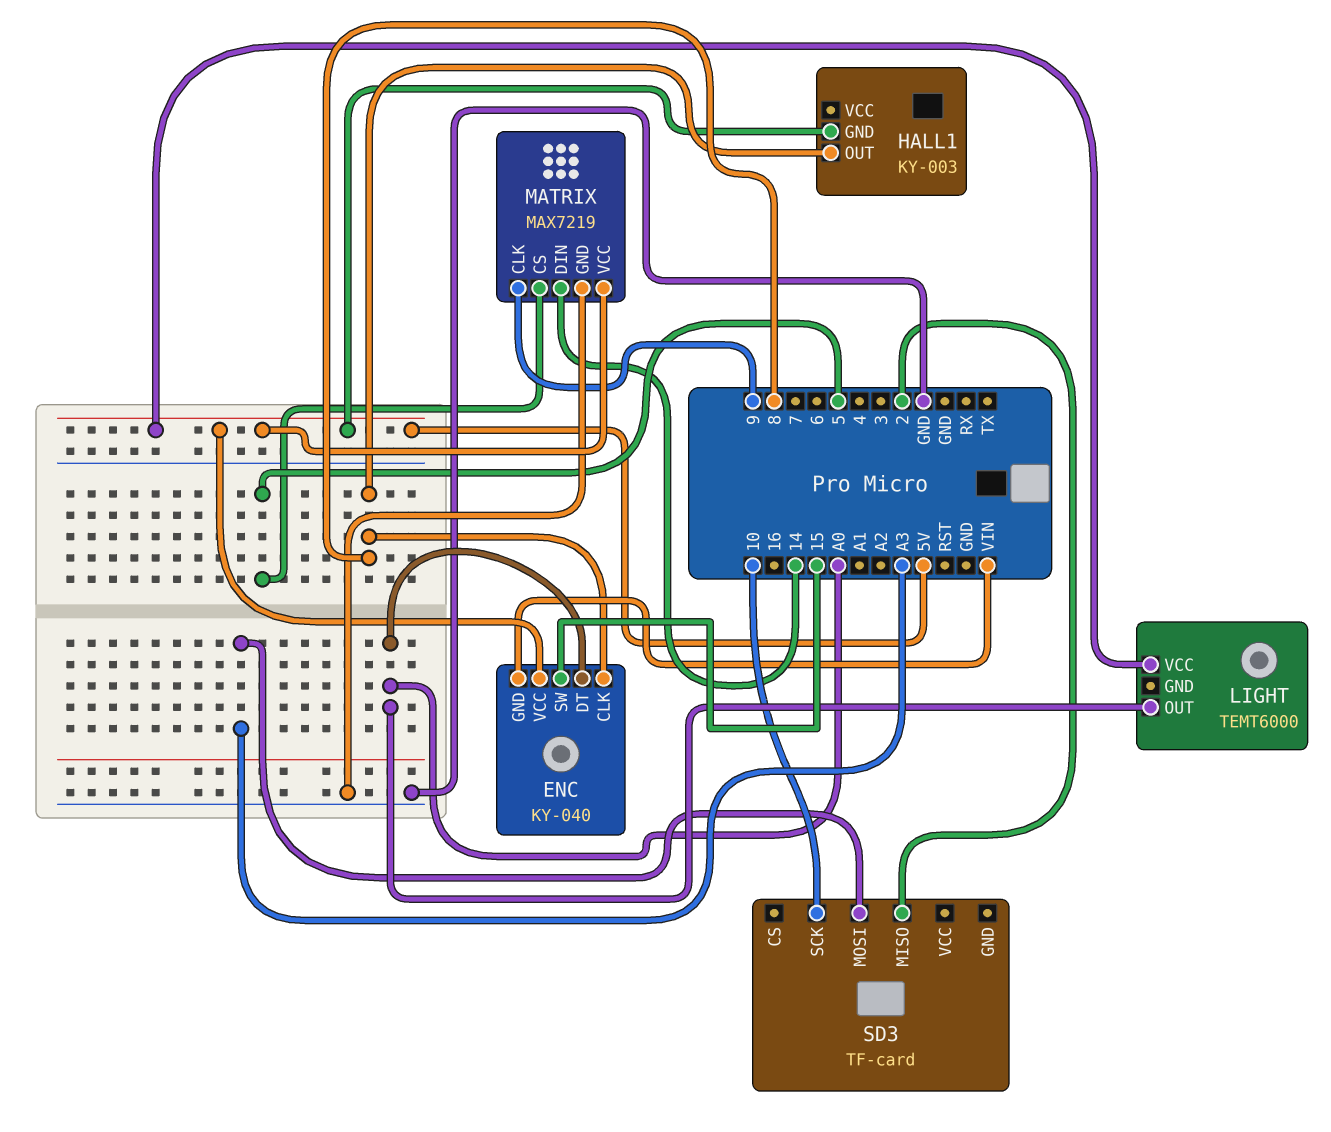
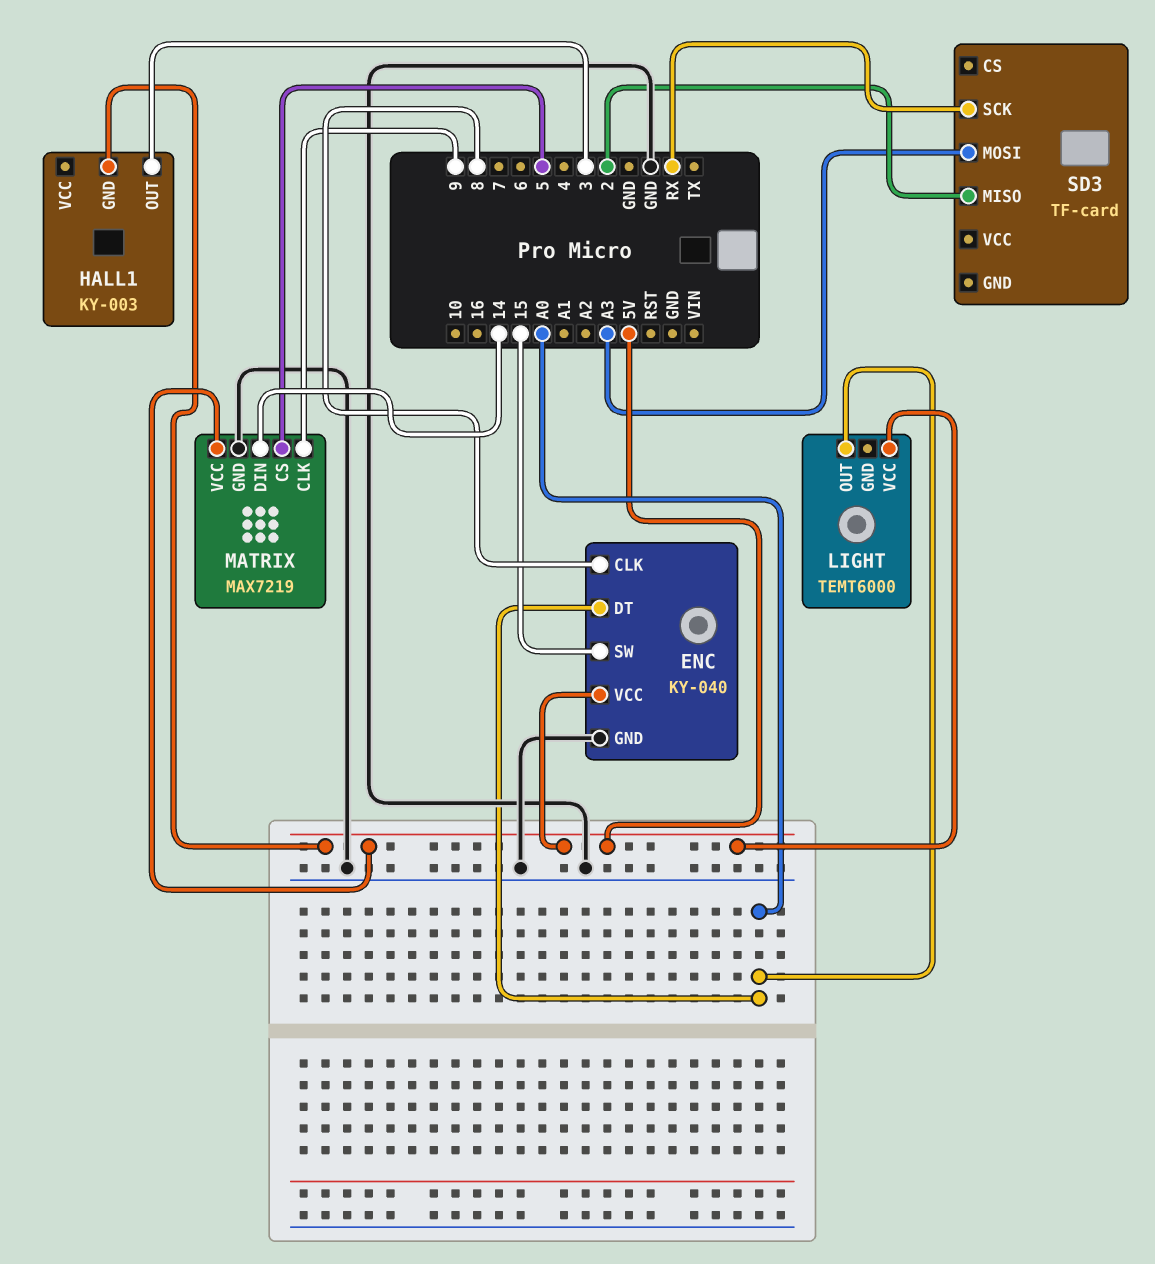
ENC pin GND: VIN -> GND
HALL1 pin OUT: 8 -> 3
SD3 pin SCK: 10 -> RX

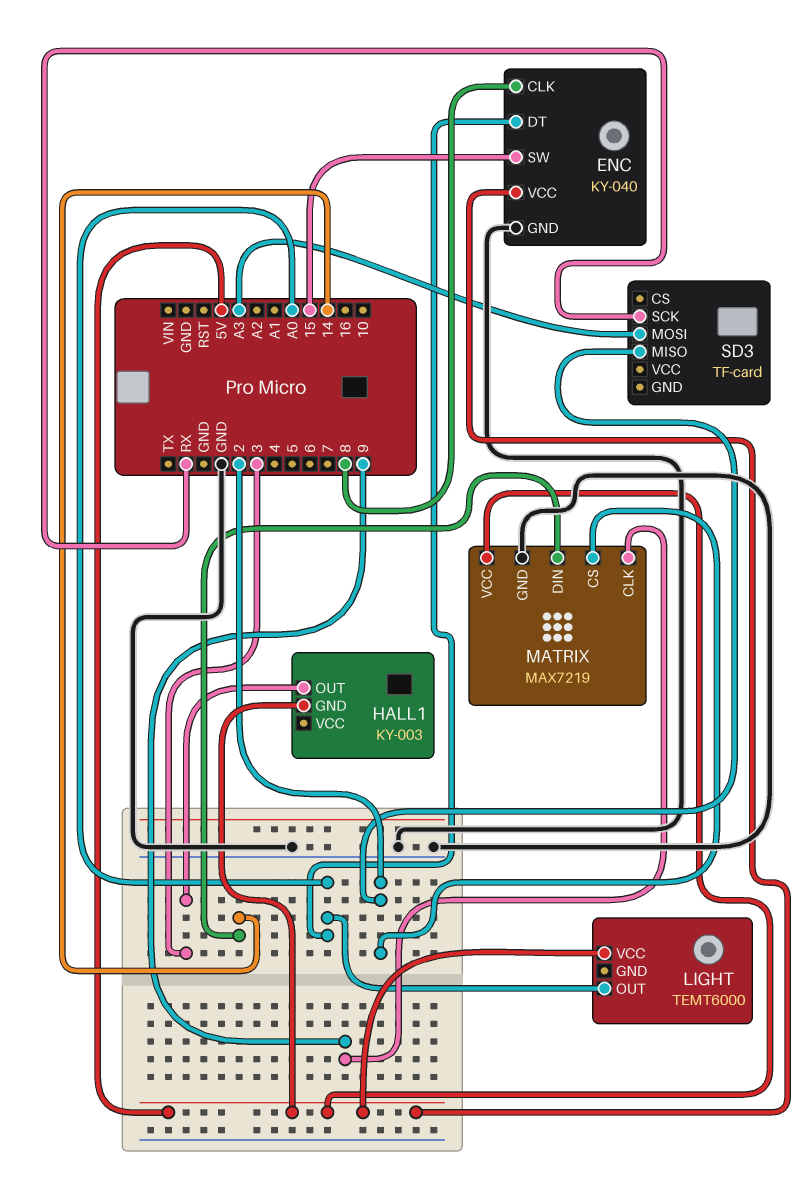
MATRIX pin CS: 5 -> 2

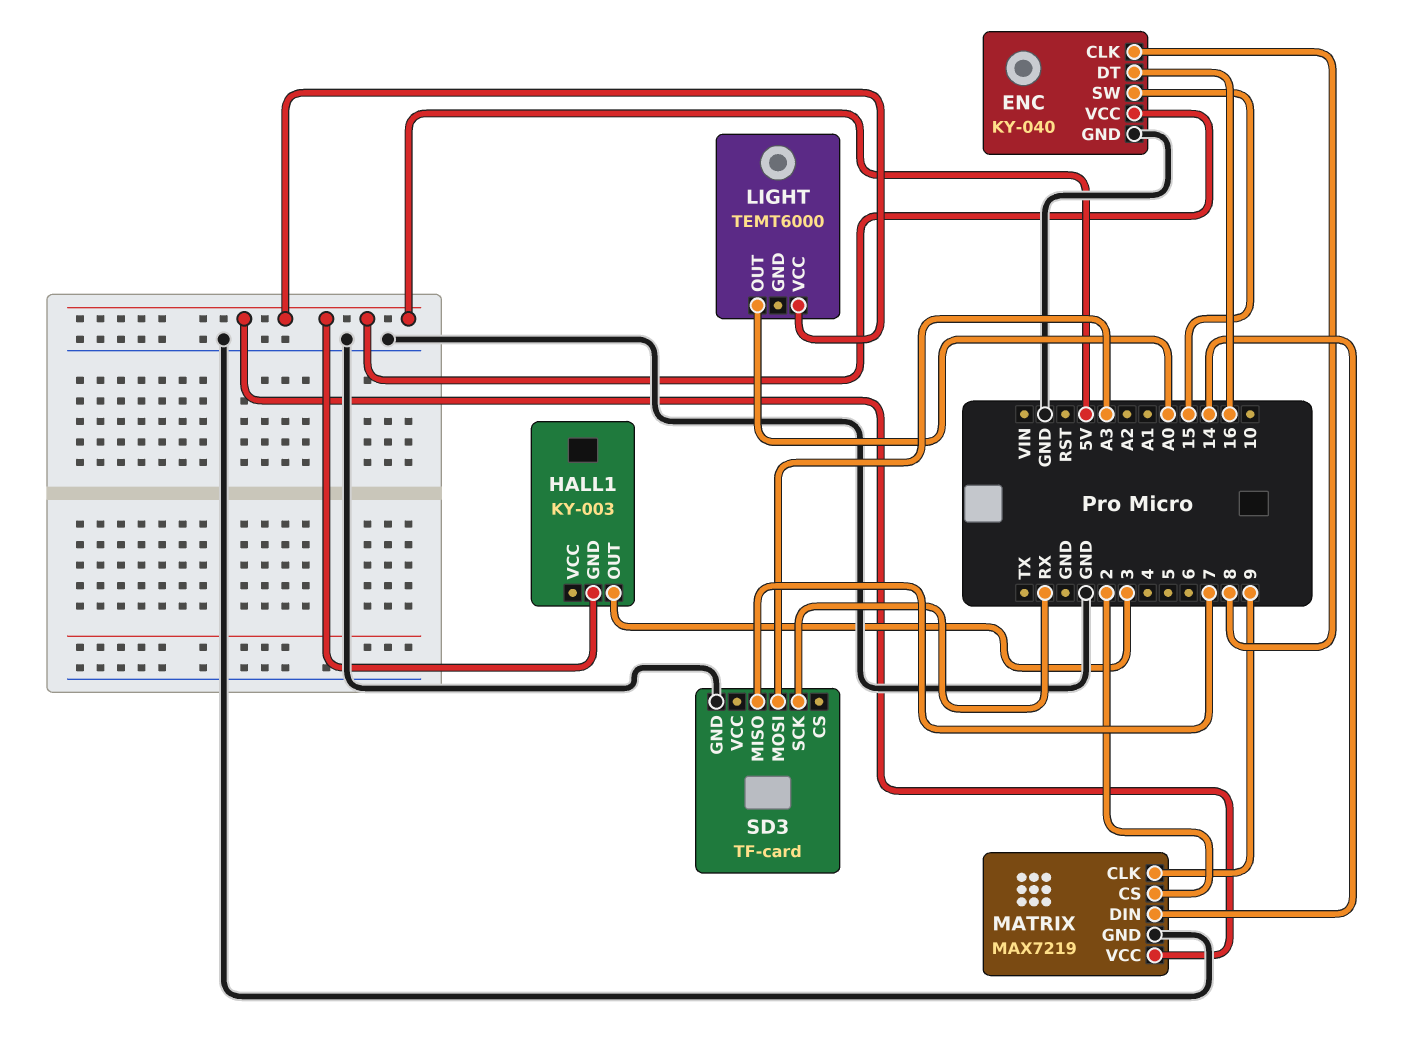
ENC pin DT: A0 -> 16
SD3 pin GND: none -> GND
SD3 pin MISO: 2 -> 7

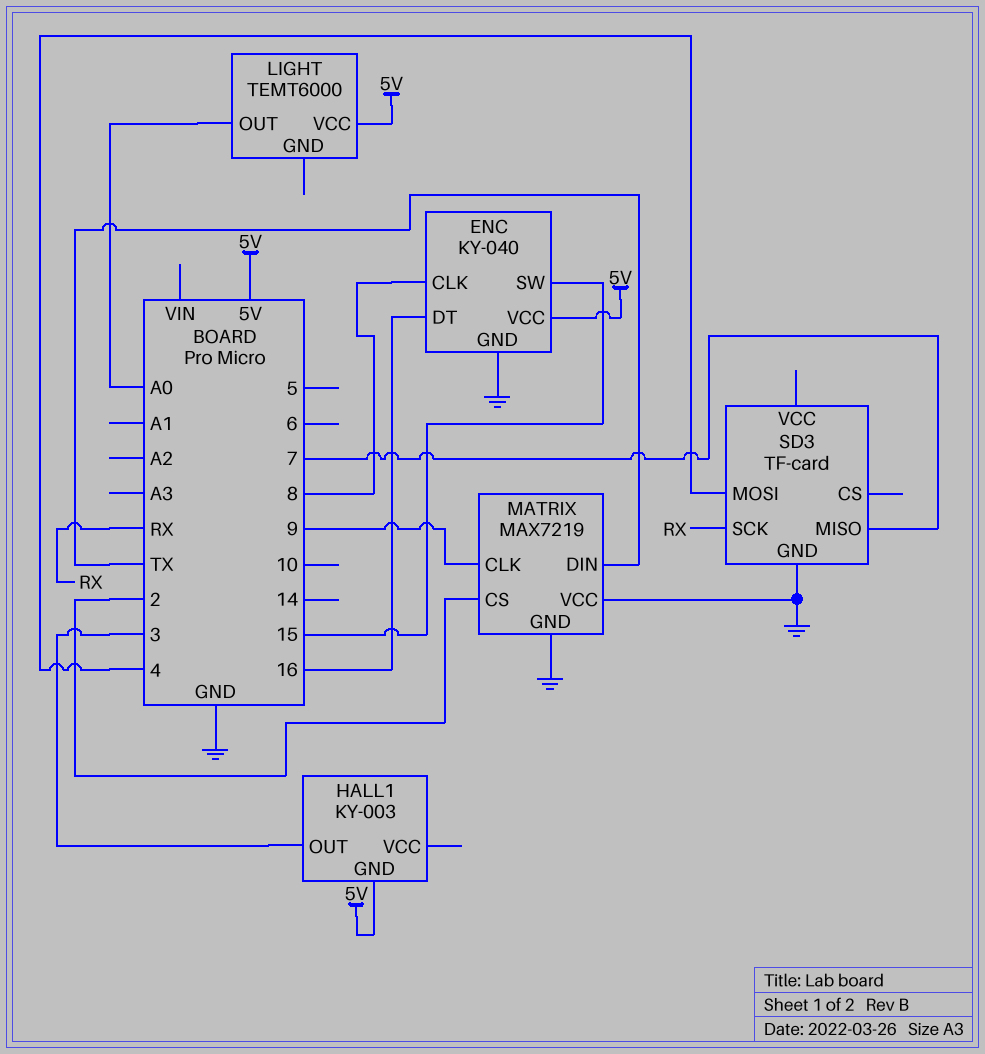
MATRIX pin DIN: 14 -> TX
MATRIX pin VCC: 5V -> GND
SD3 pin MOSI: A3 -> 4

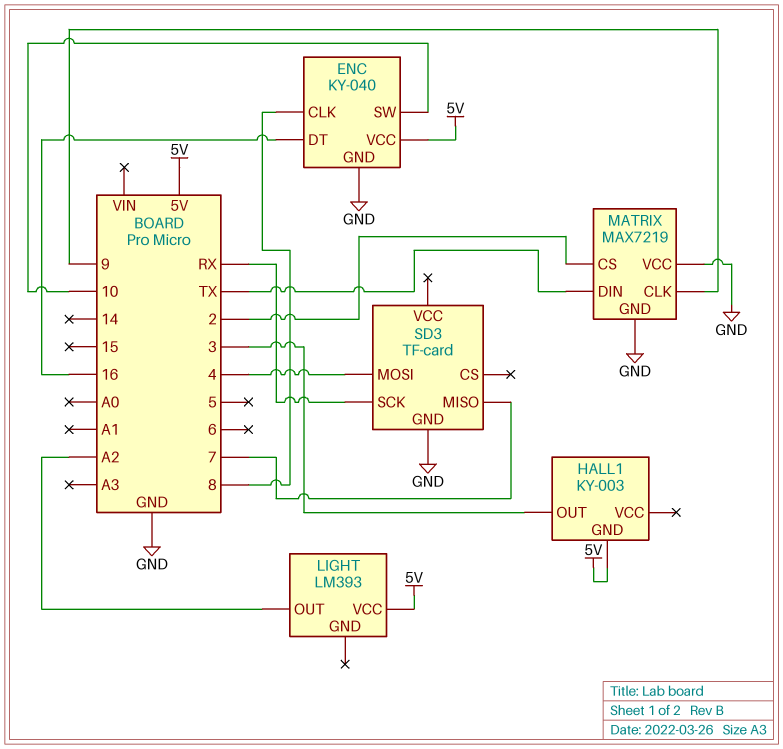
ENC pin SW: 15 -> 10
LIGHT: TEMT6000 -> LM393
LIGHT pin OUT: A0 -> A2

